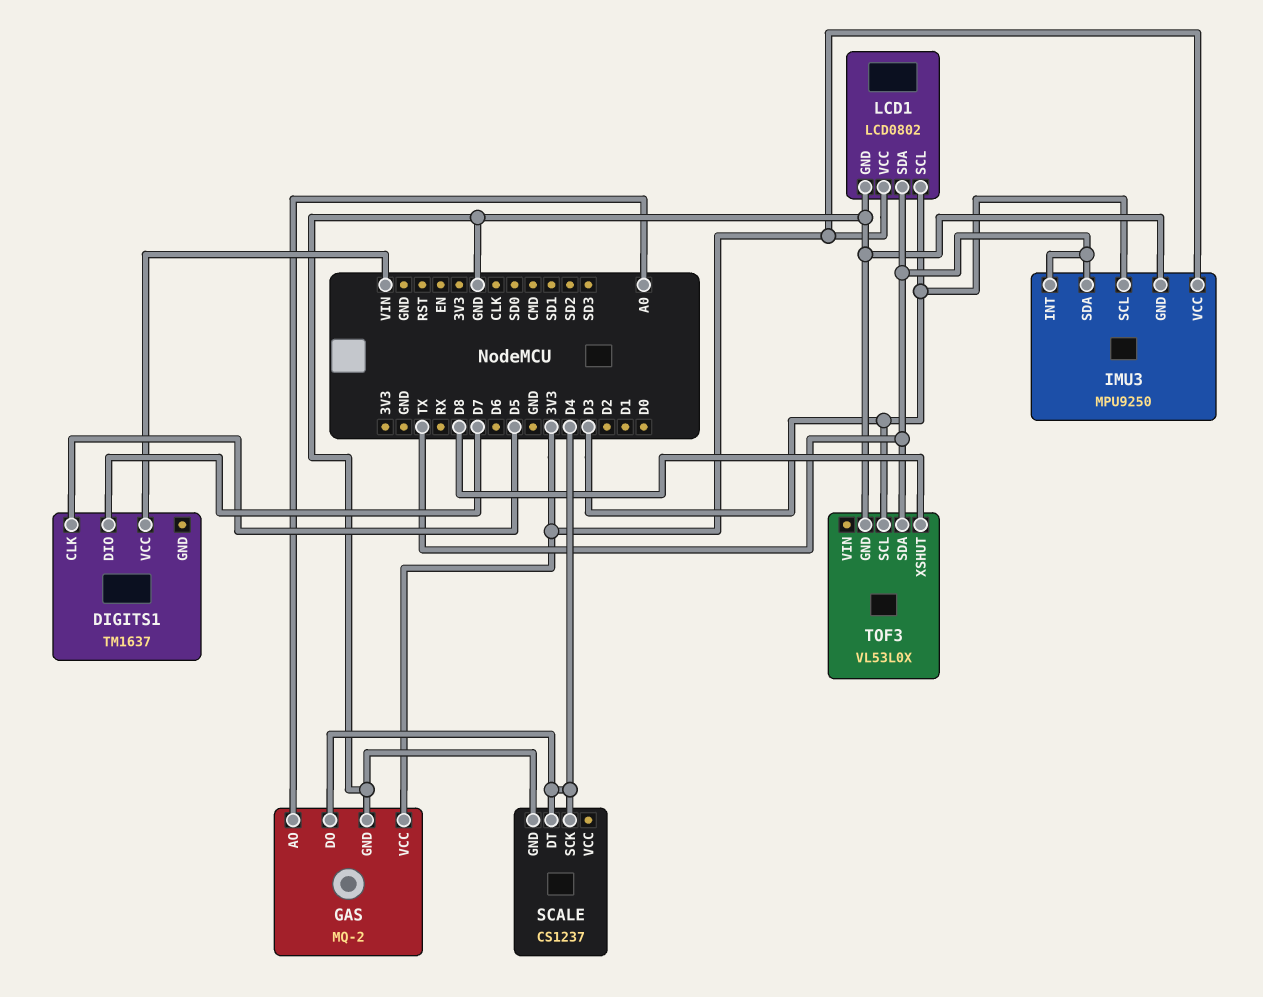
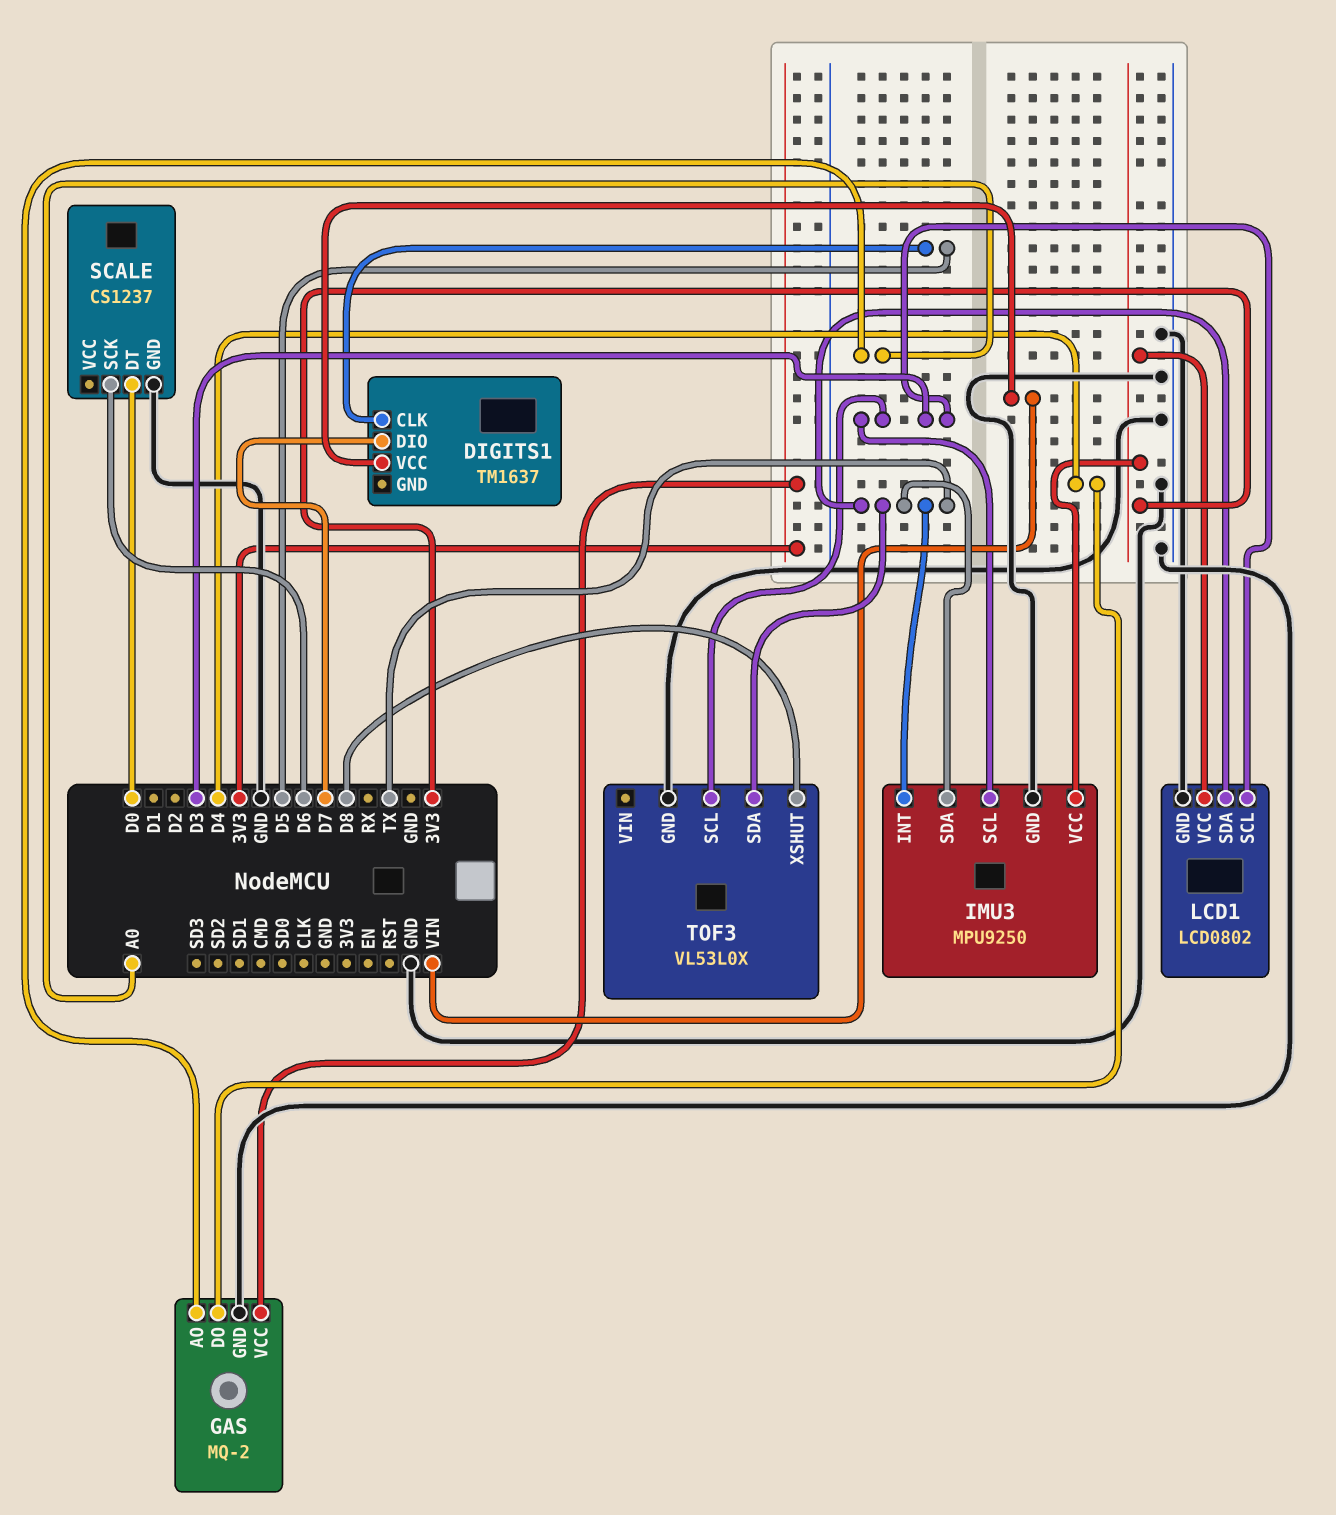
SCALE pin DT: D4 -> D0
SCALE pin SCK: D4 -> D6

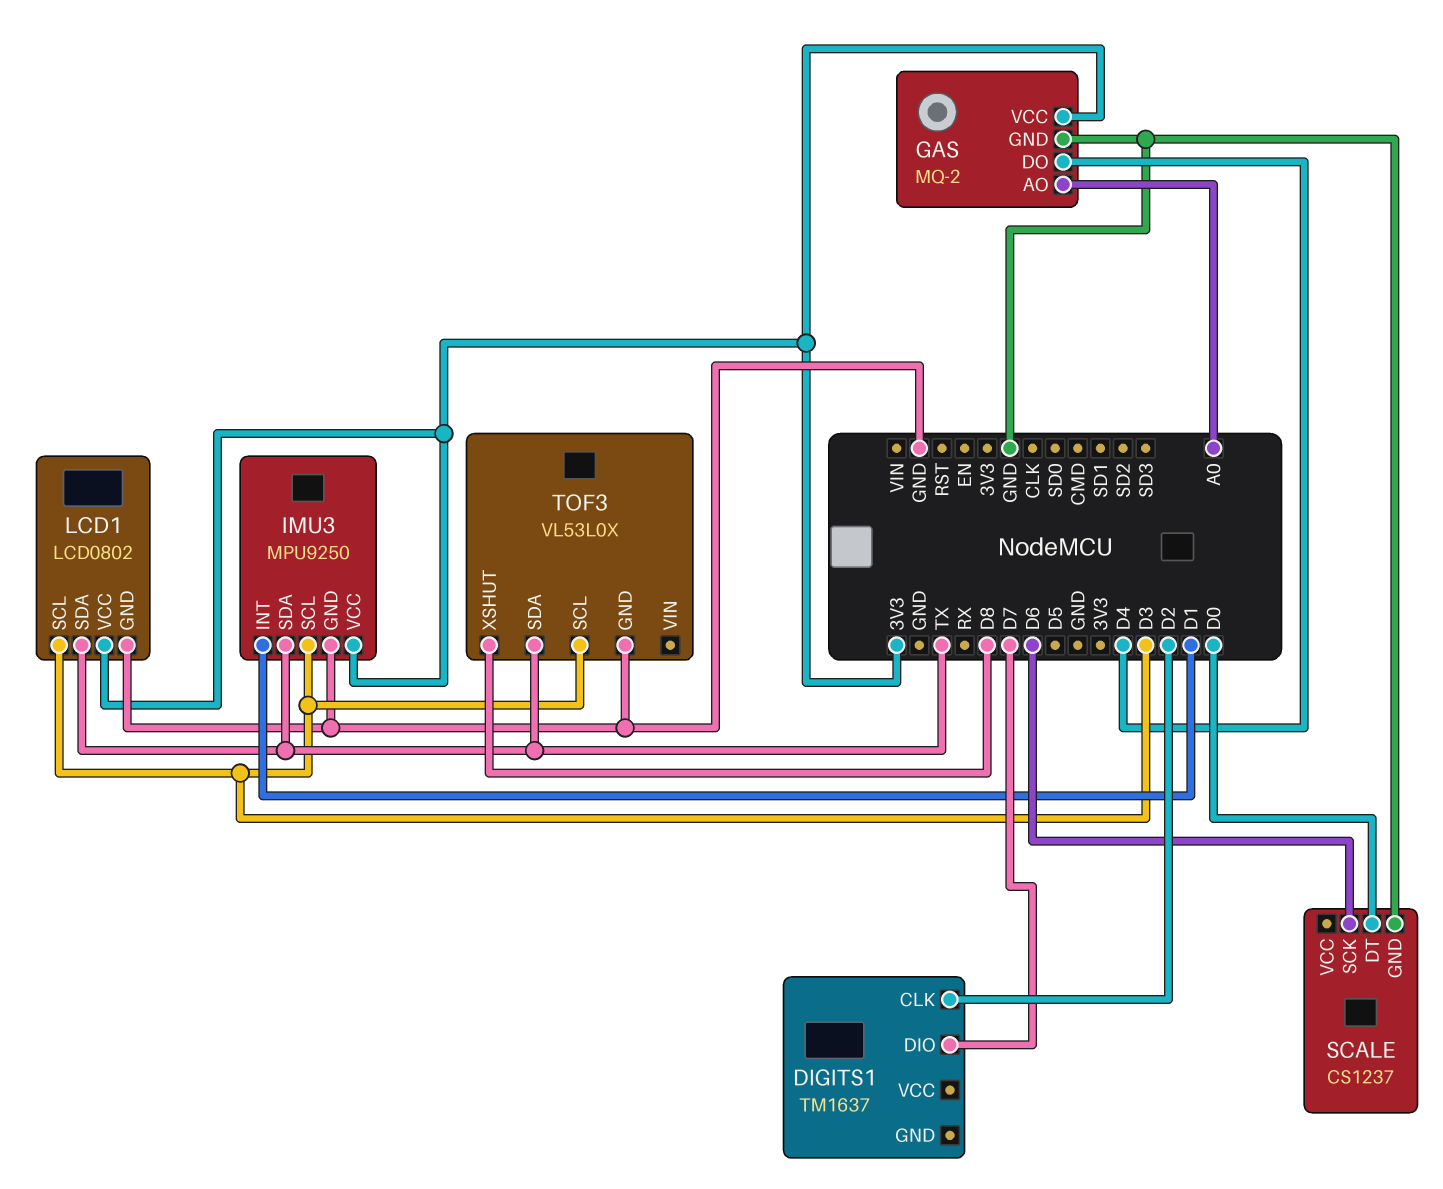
DIGITS1 pin CLK: D5 -> D2
DIGITS1 pin VCC: VIN -> none
IMU3 pin INT: TX -> D1

